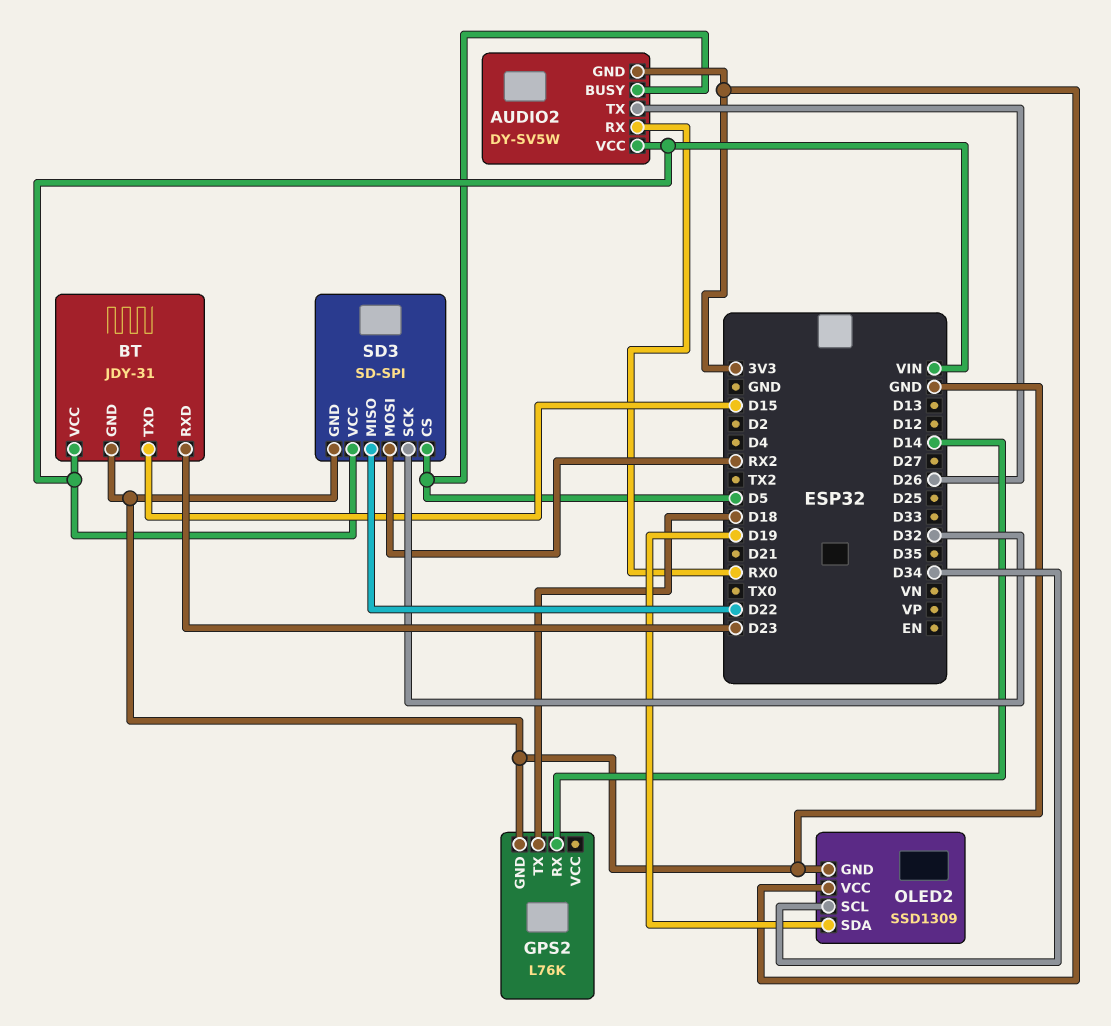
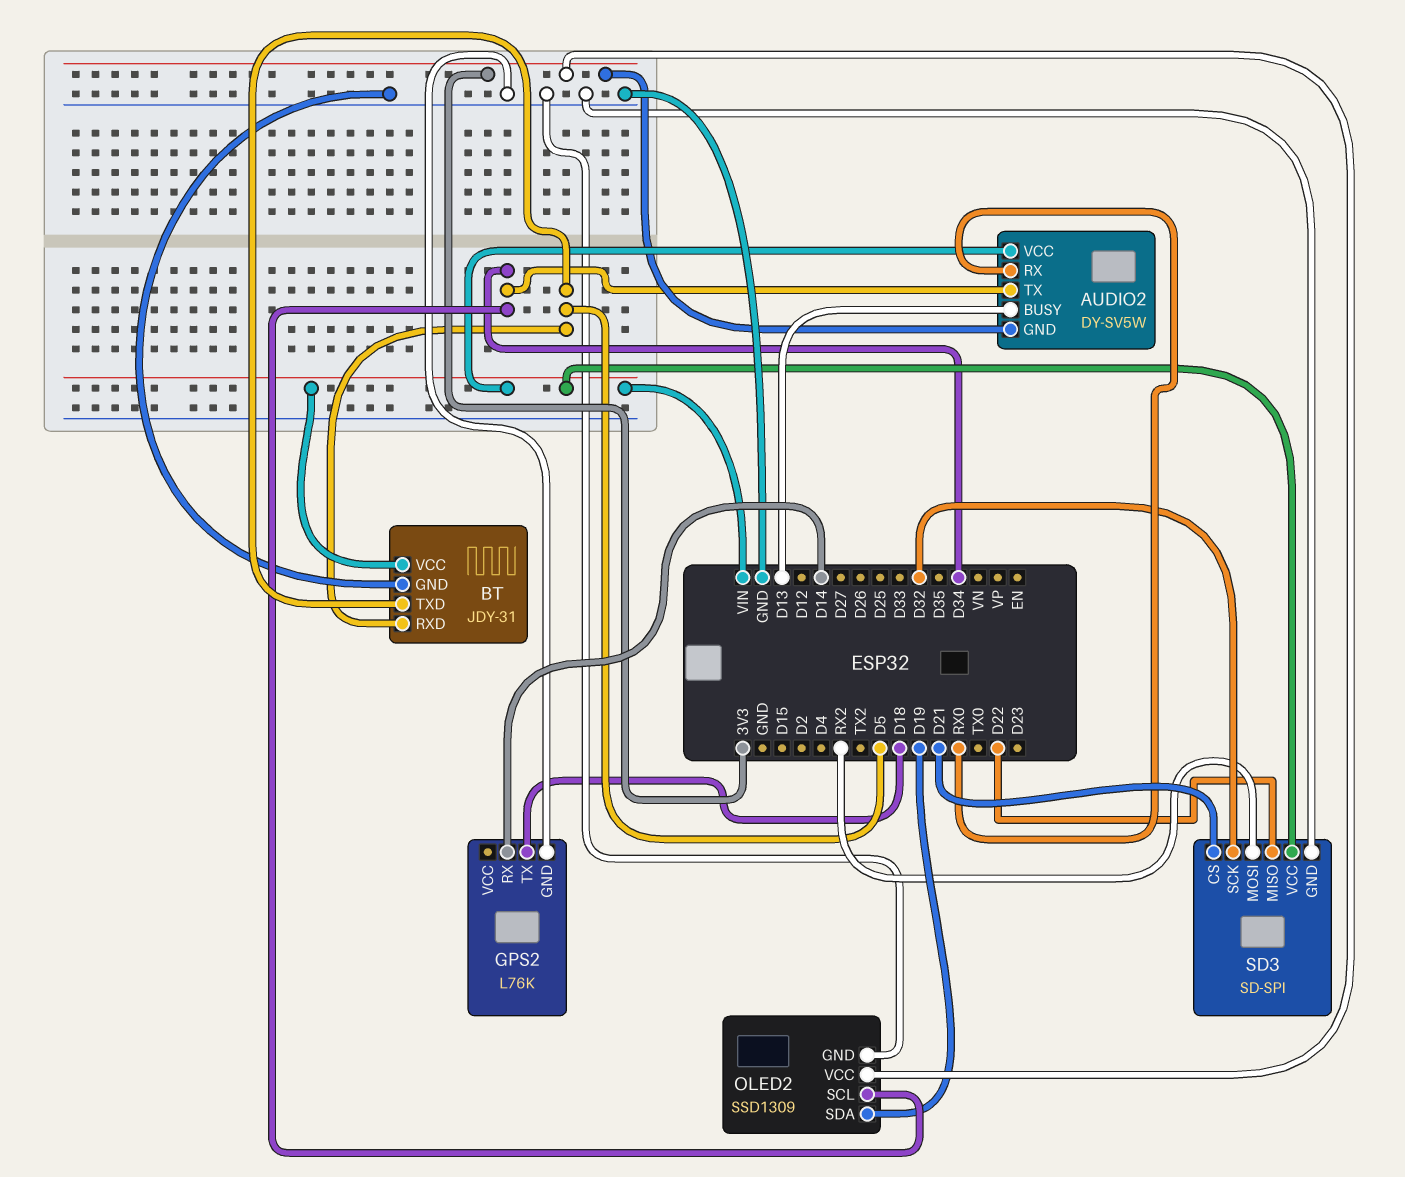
AUDIO2 pin BUSY: D5 -> D13
AUDIO2 pin TX: D26 -> D34
BT pin RXD: D23 -> D5
BT pin TXD: D15 -> D5
SD3 pin CS: D5 -> D21

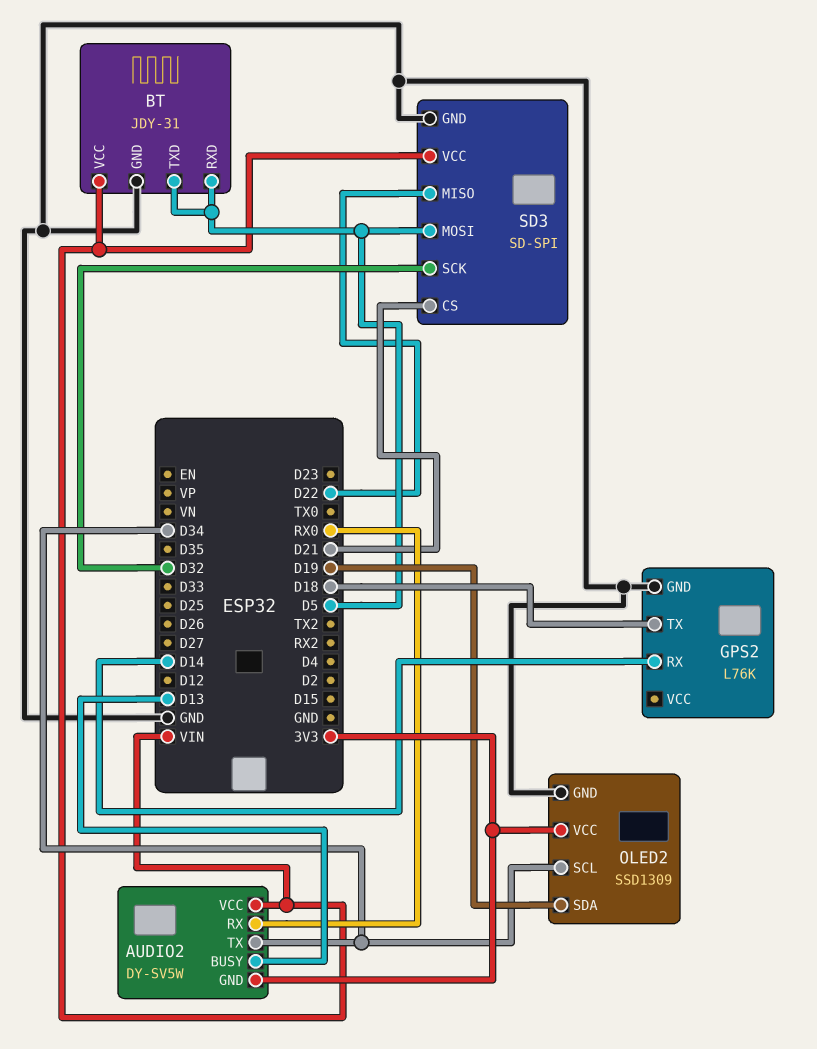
SD3 pin MOSI: RX2 -> D5

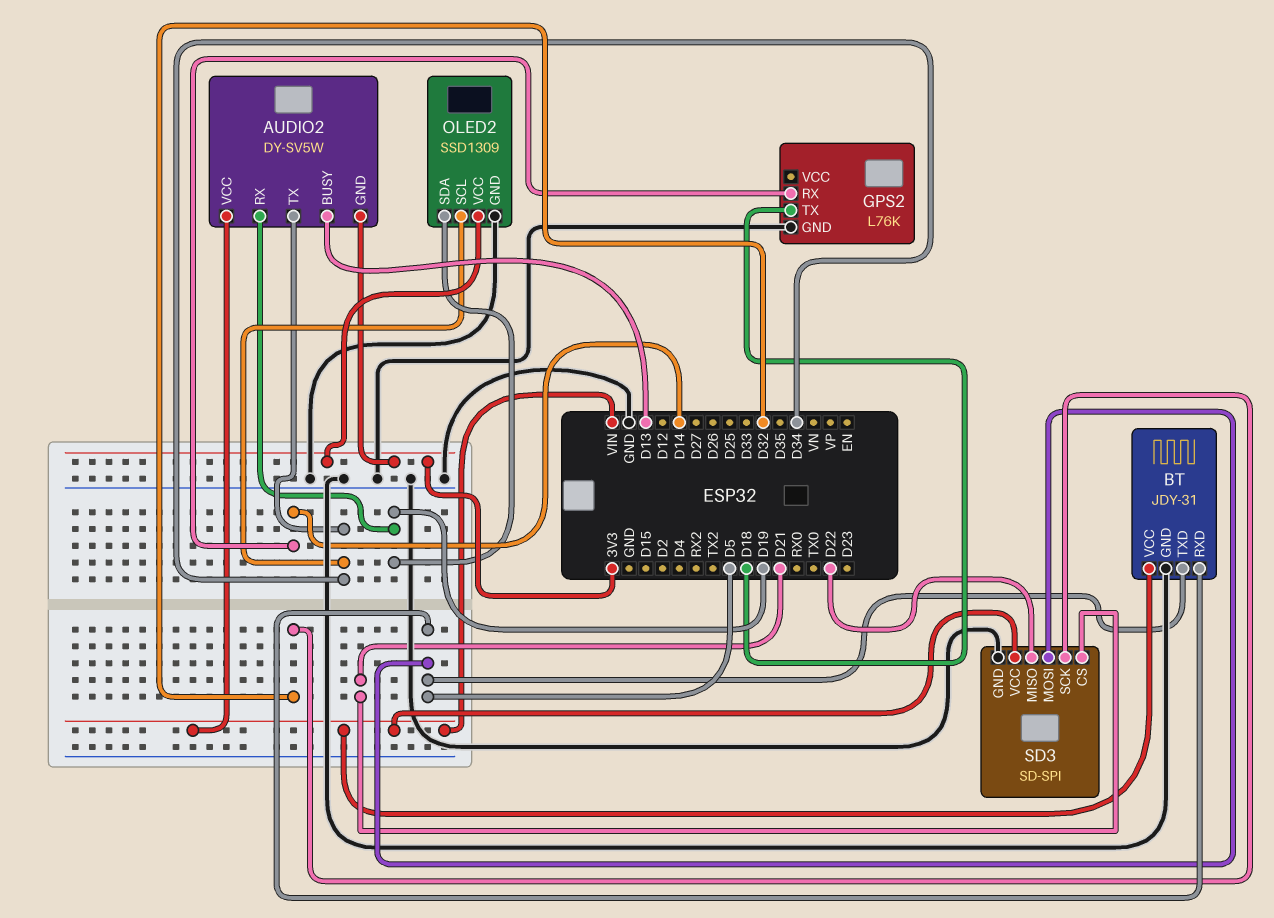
AUDIO2 pin RX: RX0 -> D19

